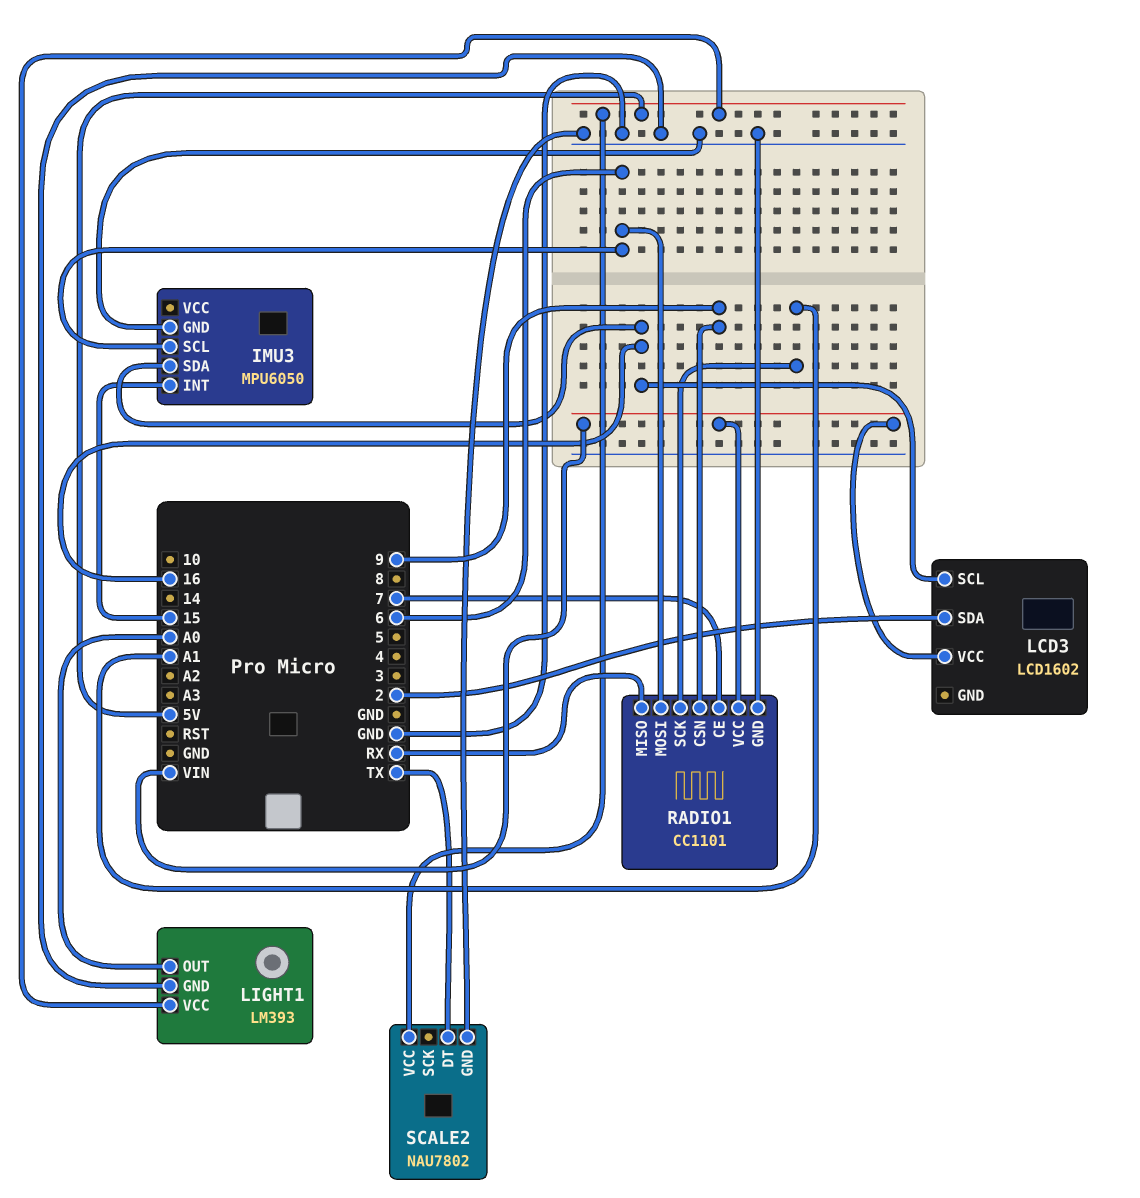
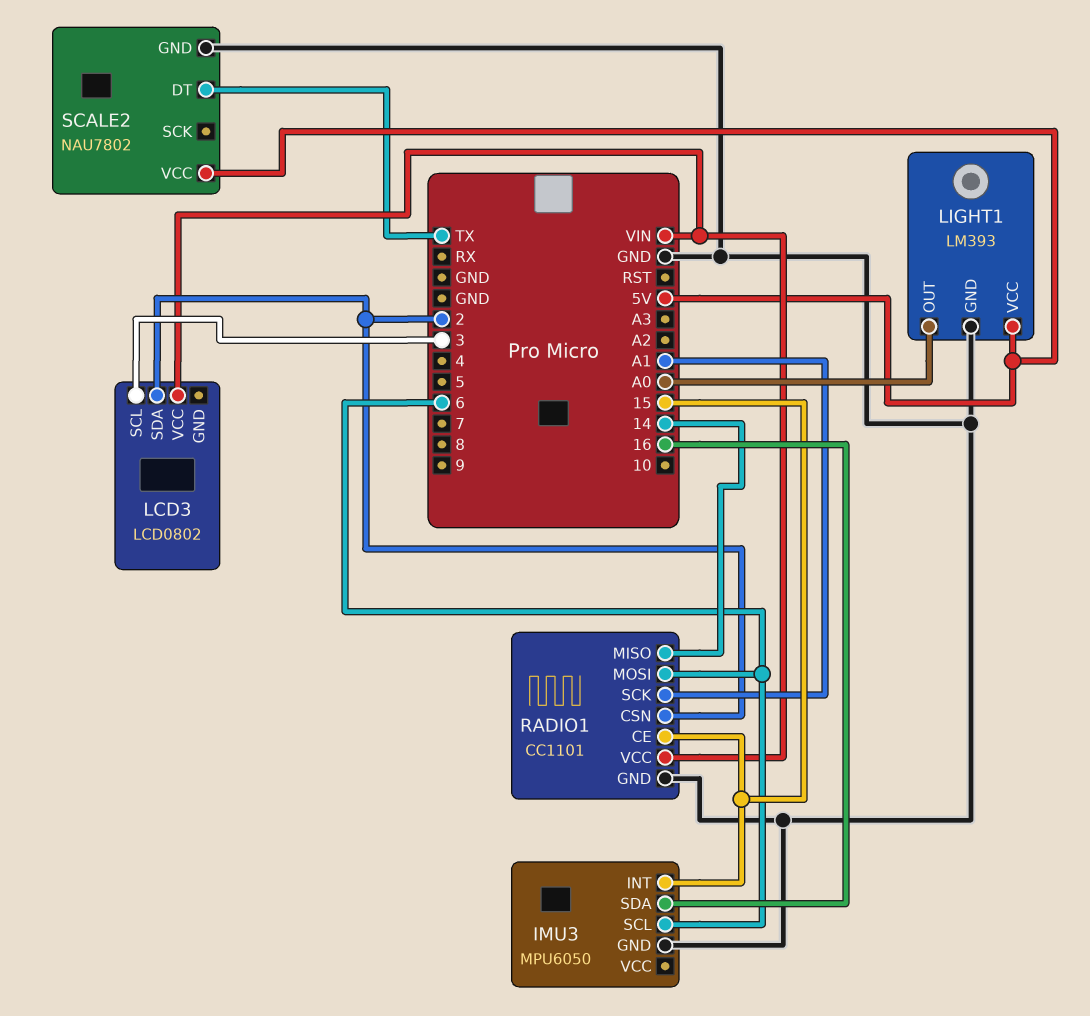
LCD3: LCD1602 -> LCD0802
LCD3 pin SCL: 16 -> 3
RADIO1 pin CE: 7 -> 15
RADIO1 pin CSN: 9 -> 2
RADIO1 pin MISO: RX -> 14

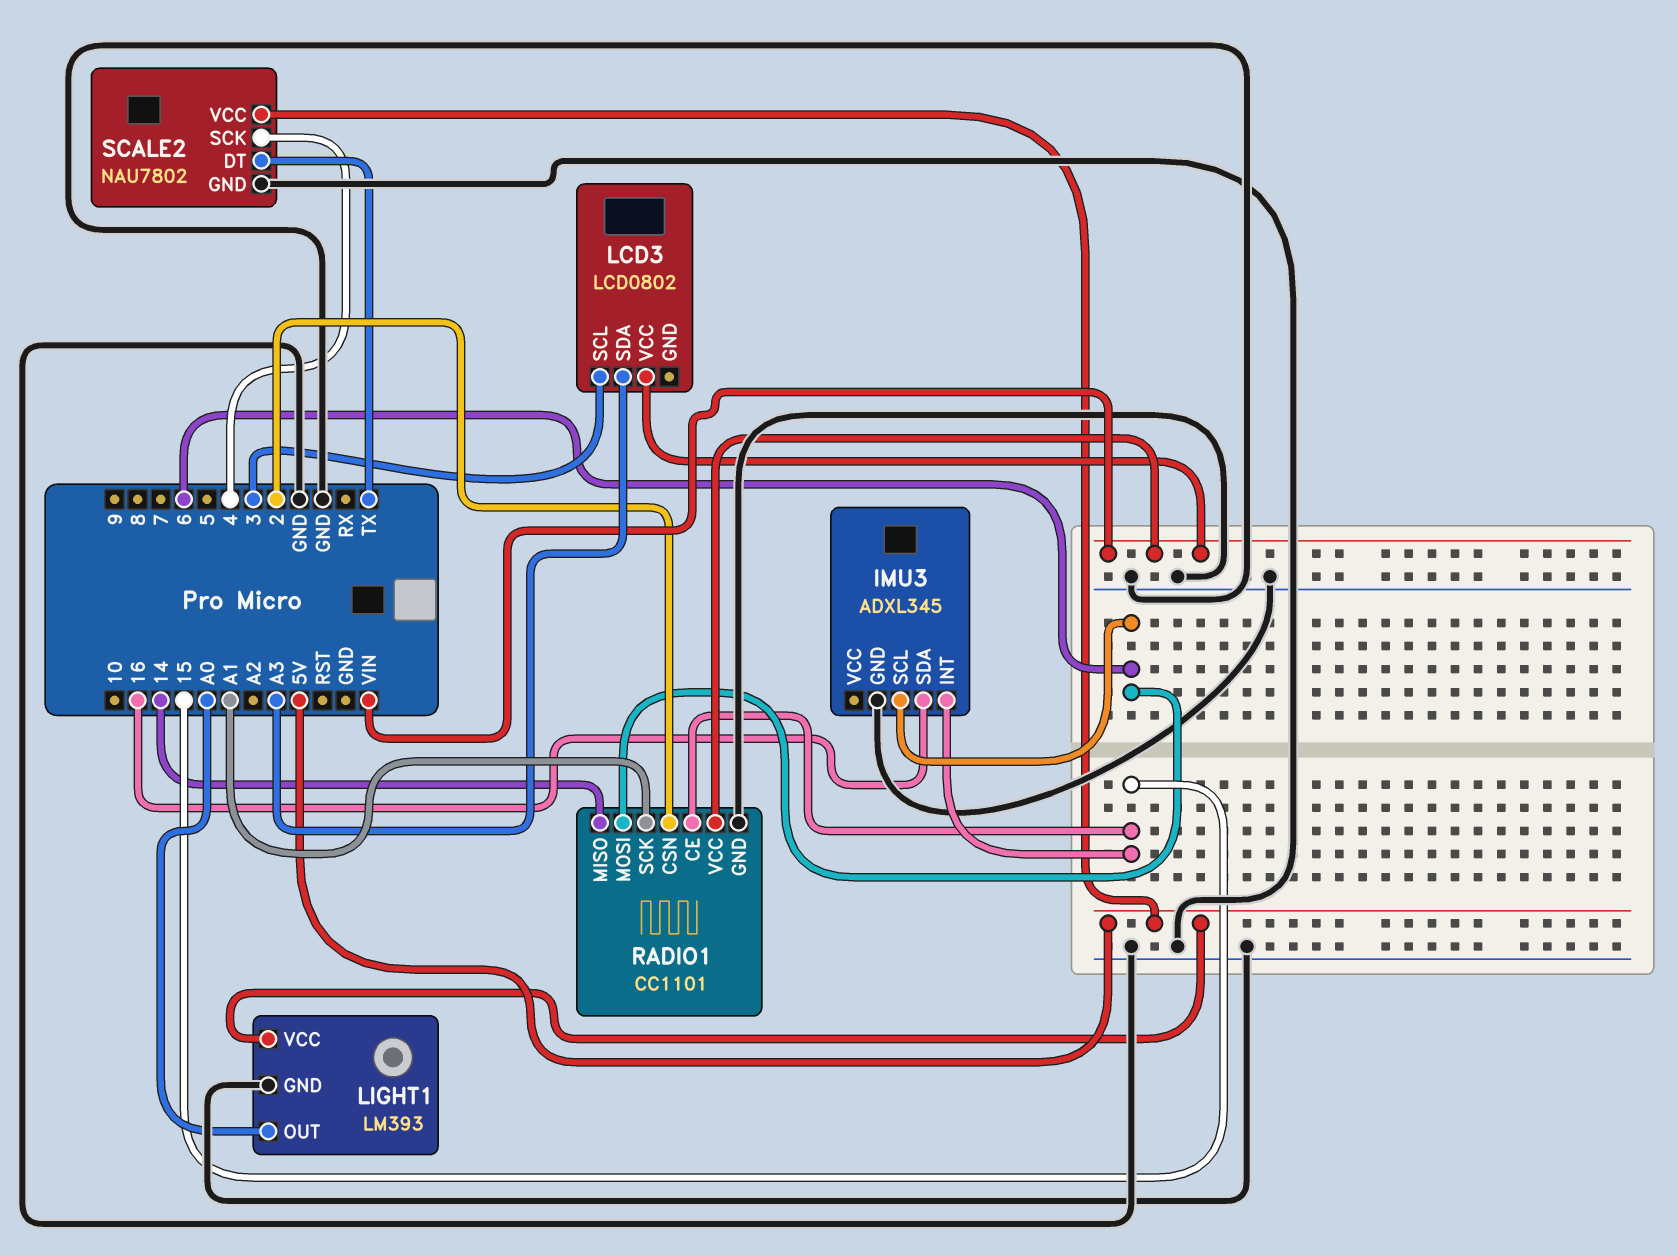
IMU3: MPU6050 -> ADXL345
LCD3 pin SDA: 2 -> A3
SCALE2 pin SCK: none -> 4

